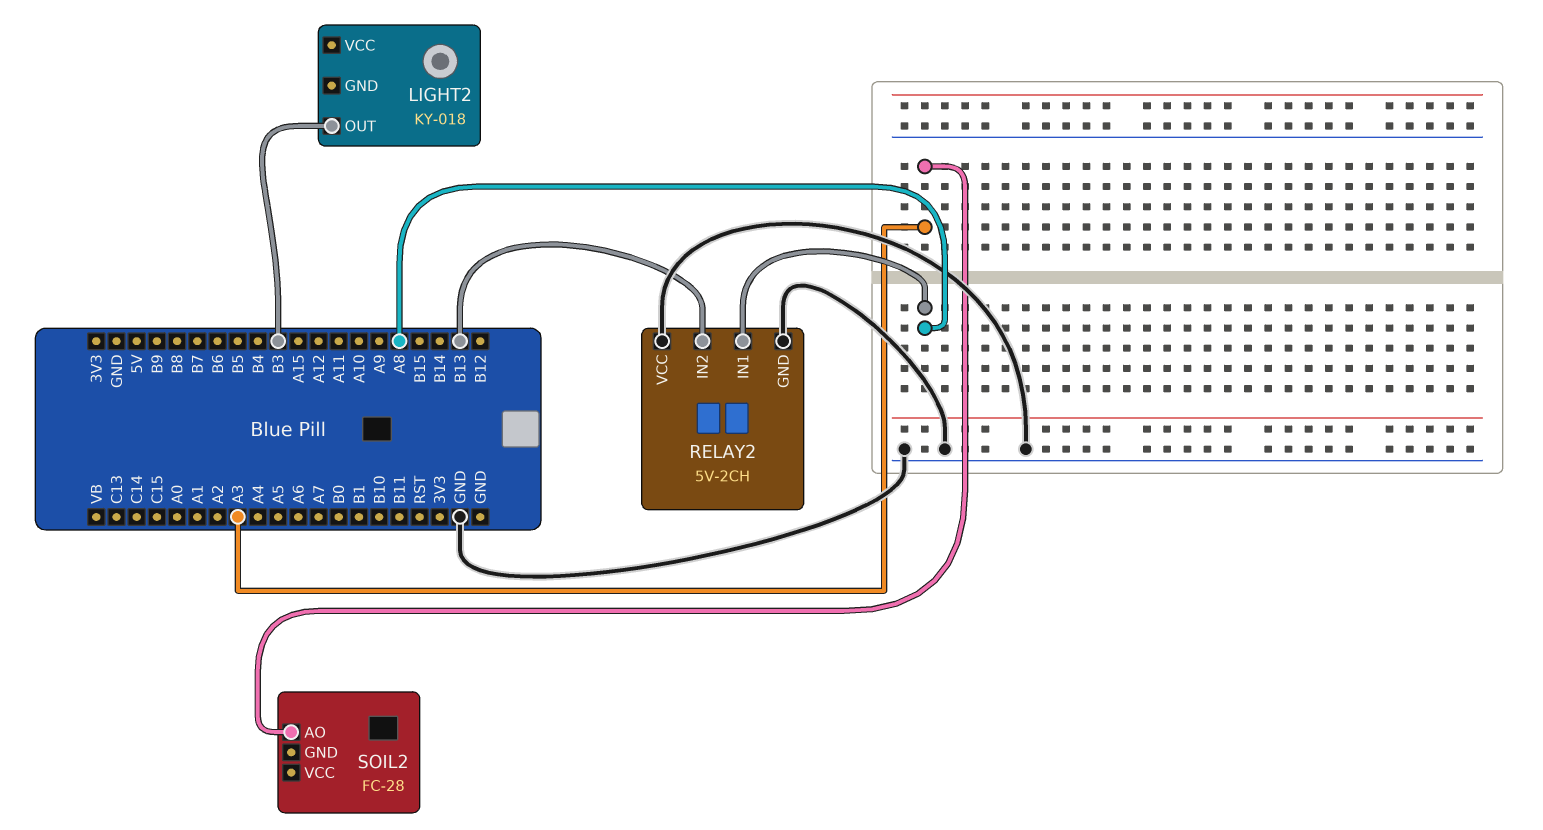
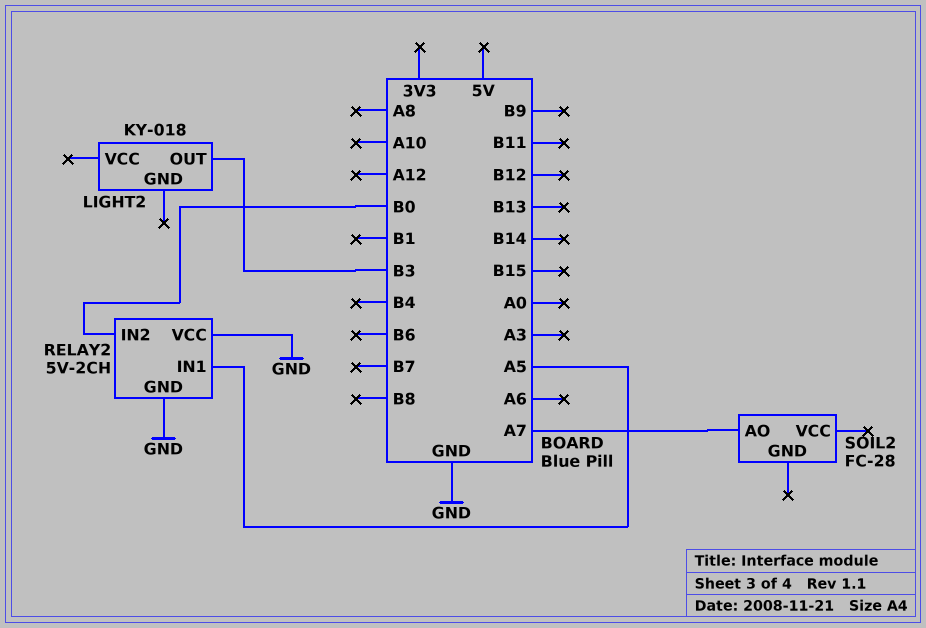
RELAY2 pin IN1: A8 -> A5
RELAY2 pin IN2: B13 -> B0
SOIL2 pin AO: A3 -> A7

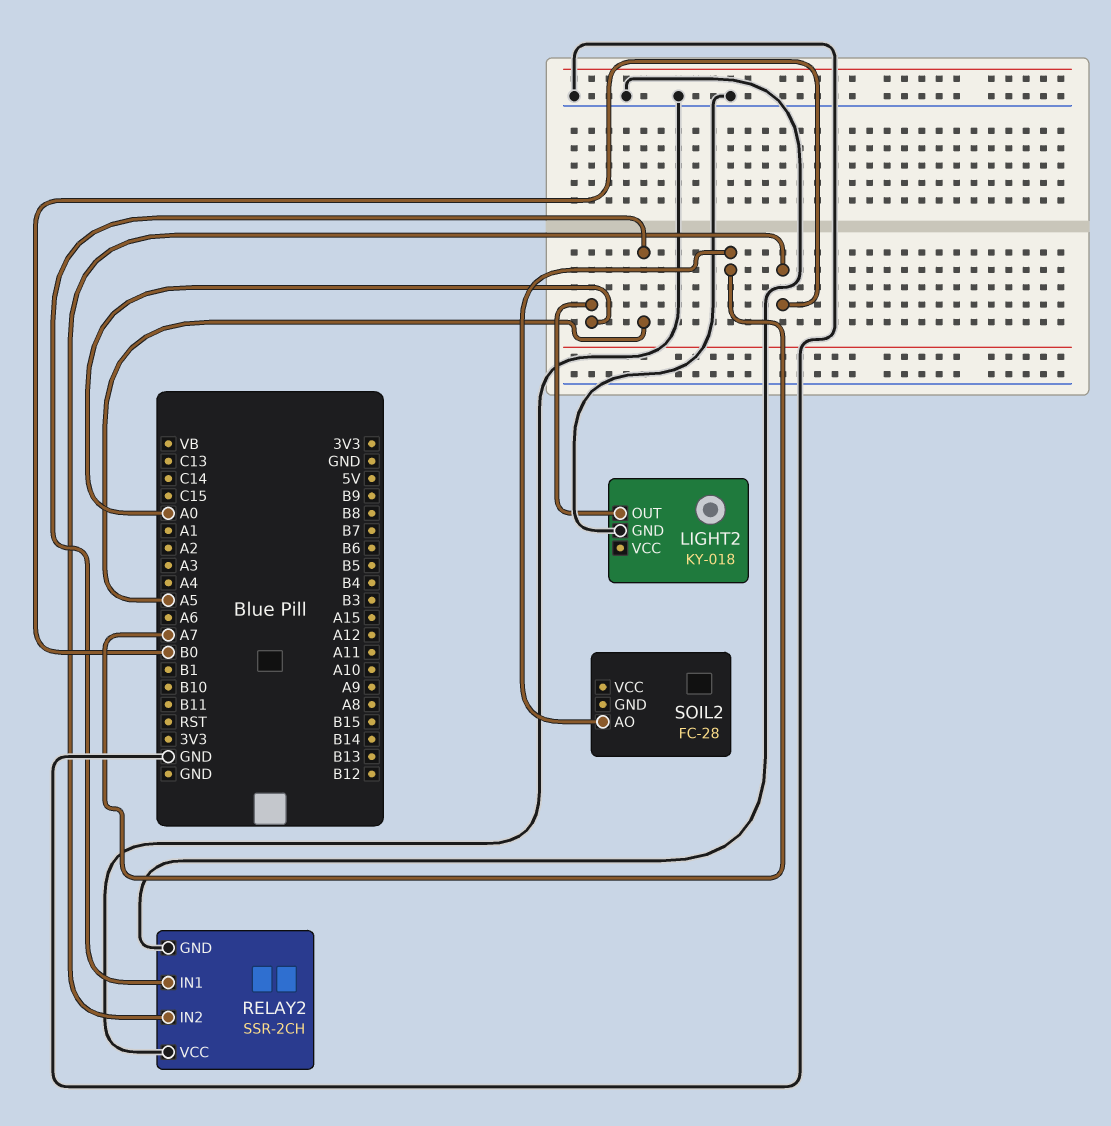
LIGHT2 pin GND: none -> GND
LIGHT2 pin OUT: B3 -> A0
RELAY2: 5V-2CH -> SSR-2CH

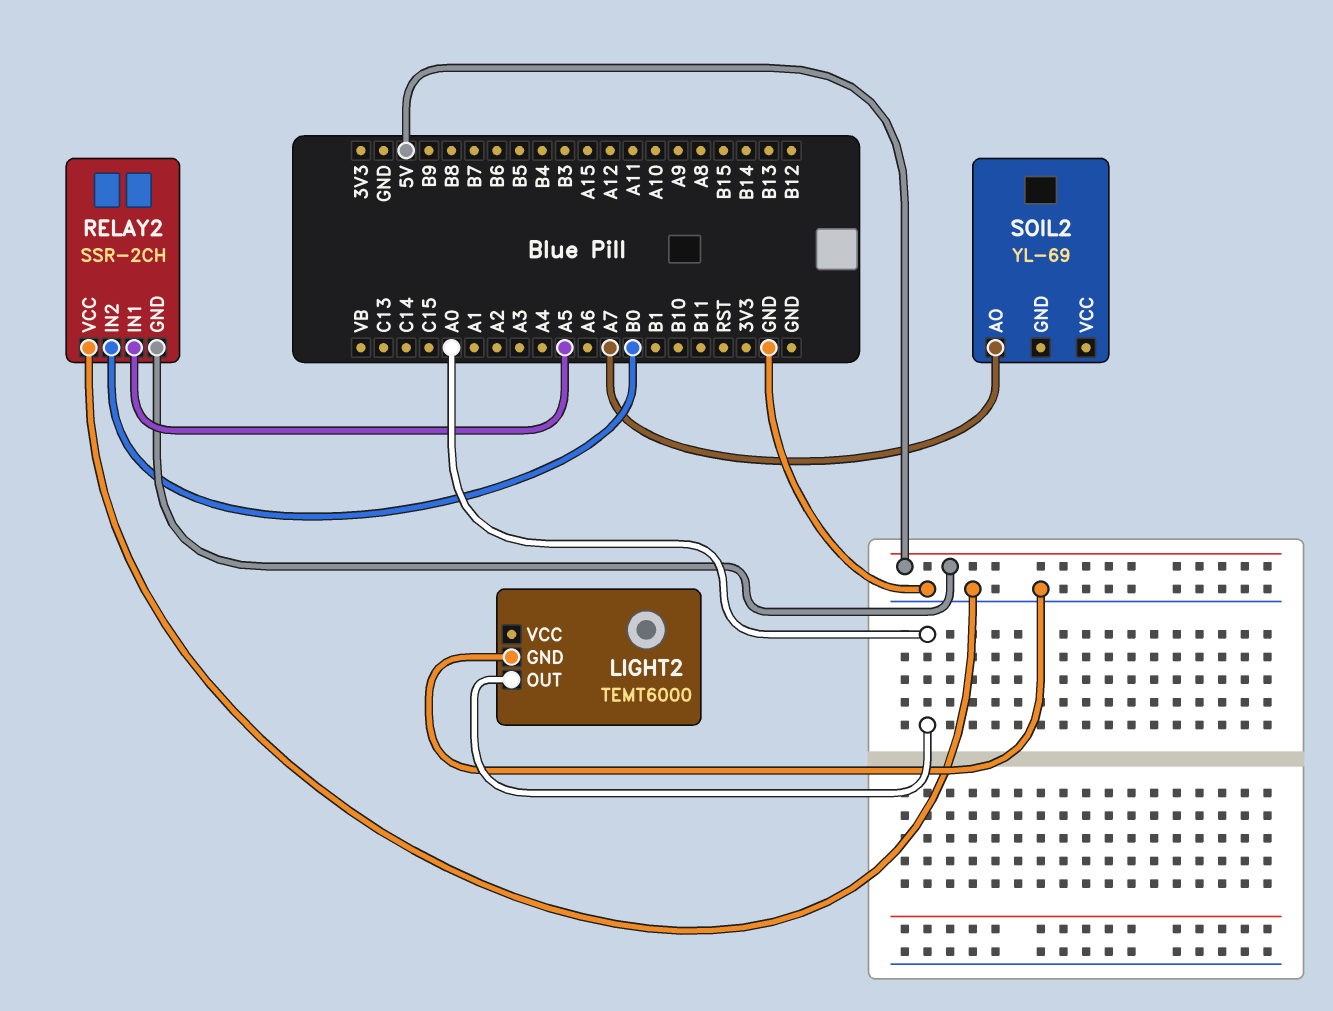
LIGHT2: KY-018 -> TEMT6000
RELAY2 pin GND: GND -> 5V
SOIL2: FC-28 -> YL-69

